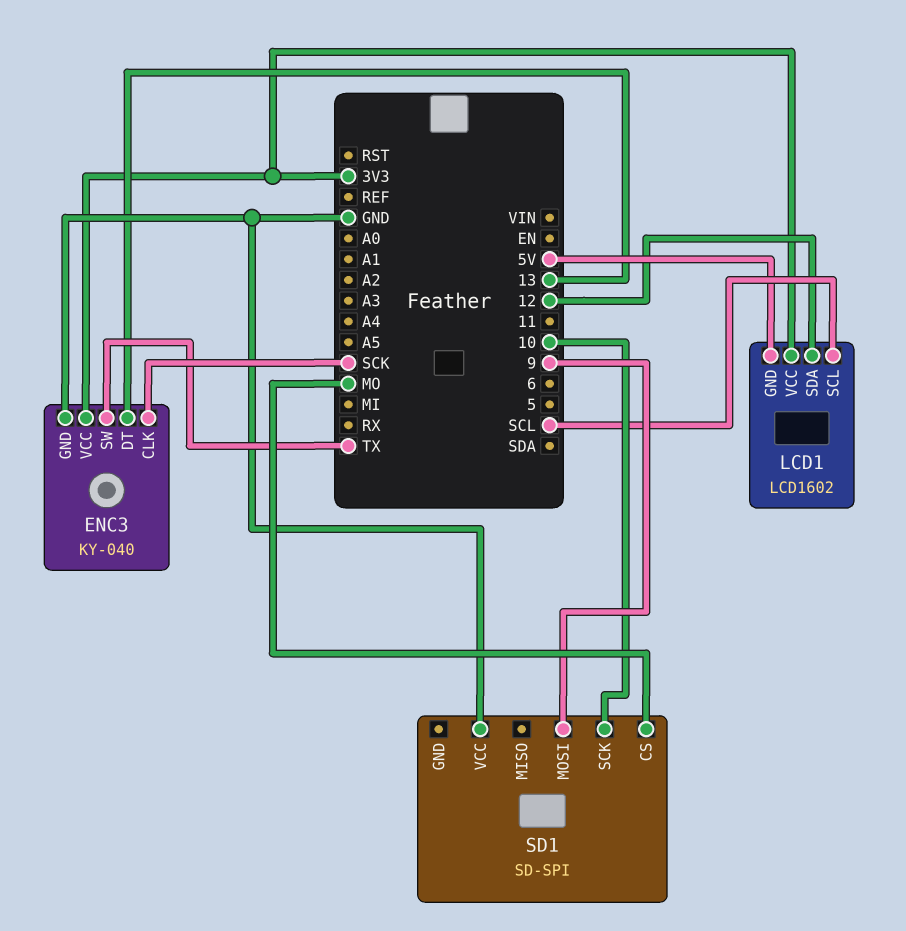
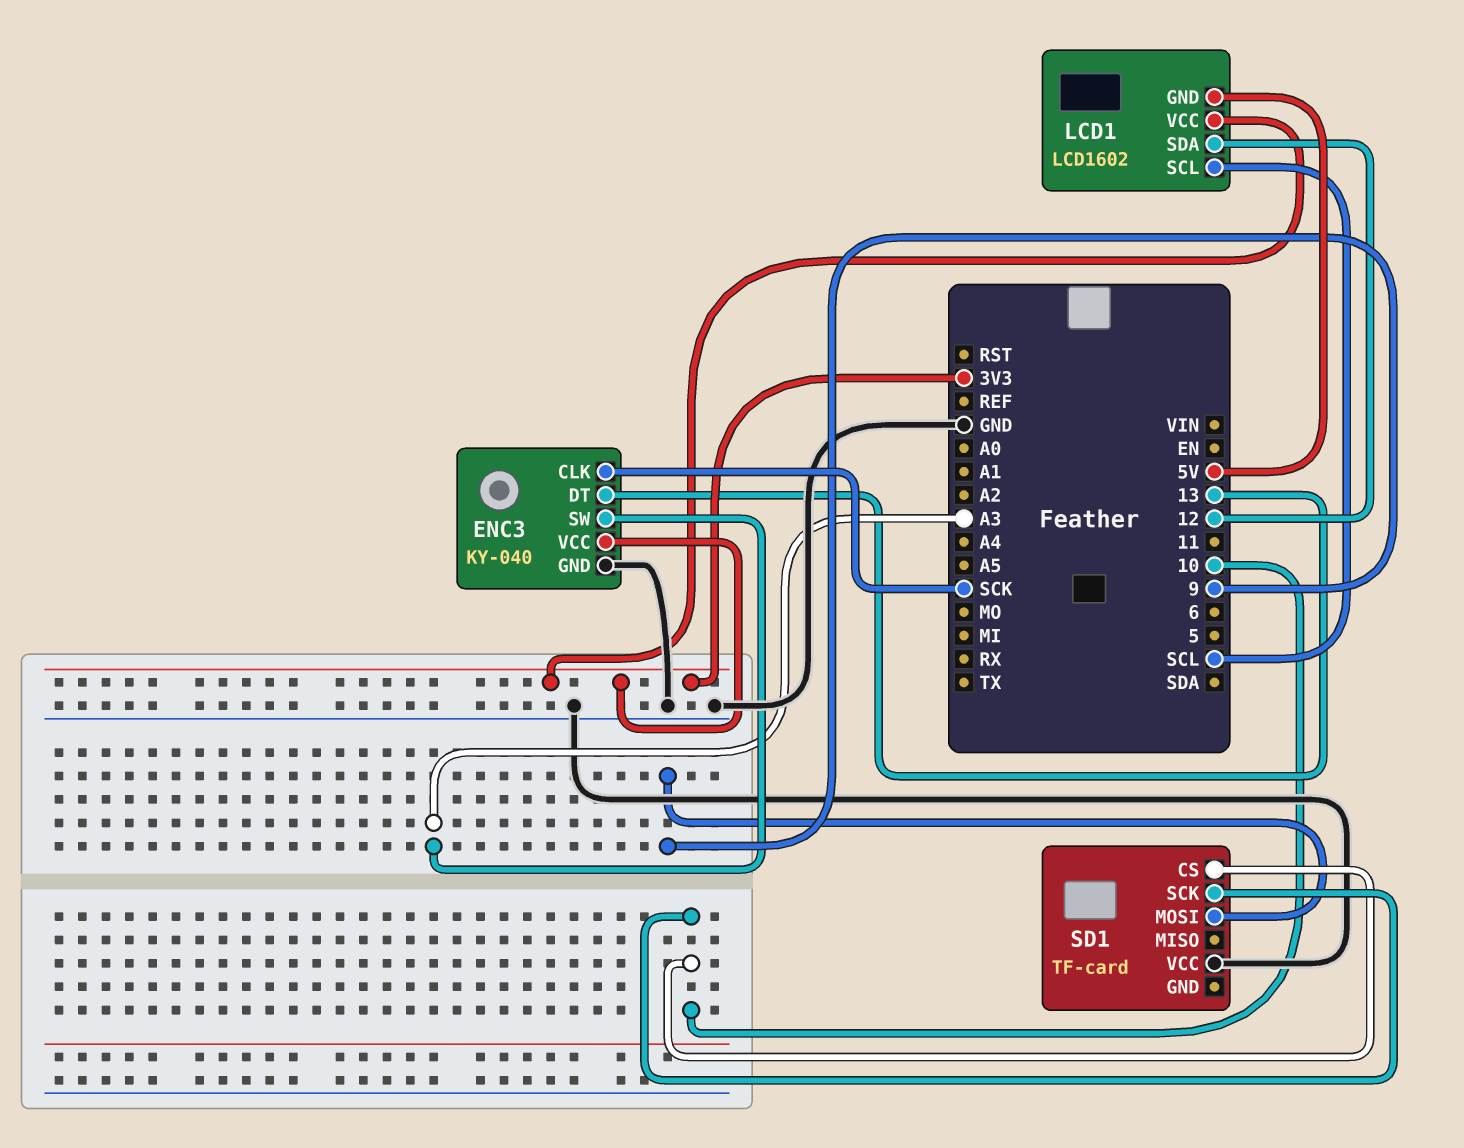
ENC3 pin SW: TX -> A3
SD1: SD-SPI -> TF-card
SD1 pin CS: MO -> 10

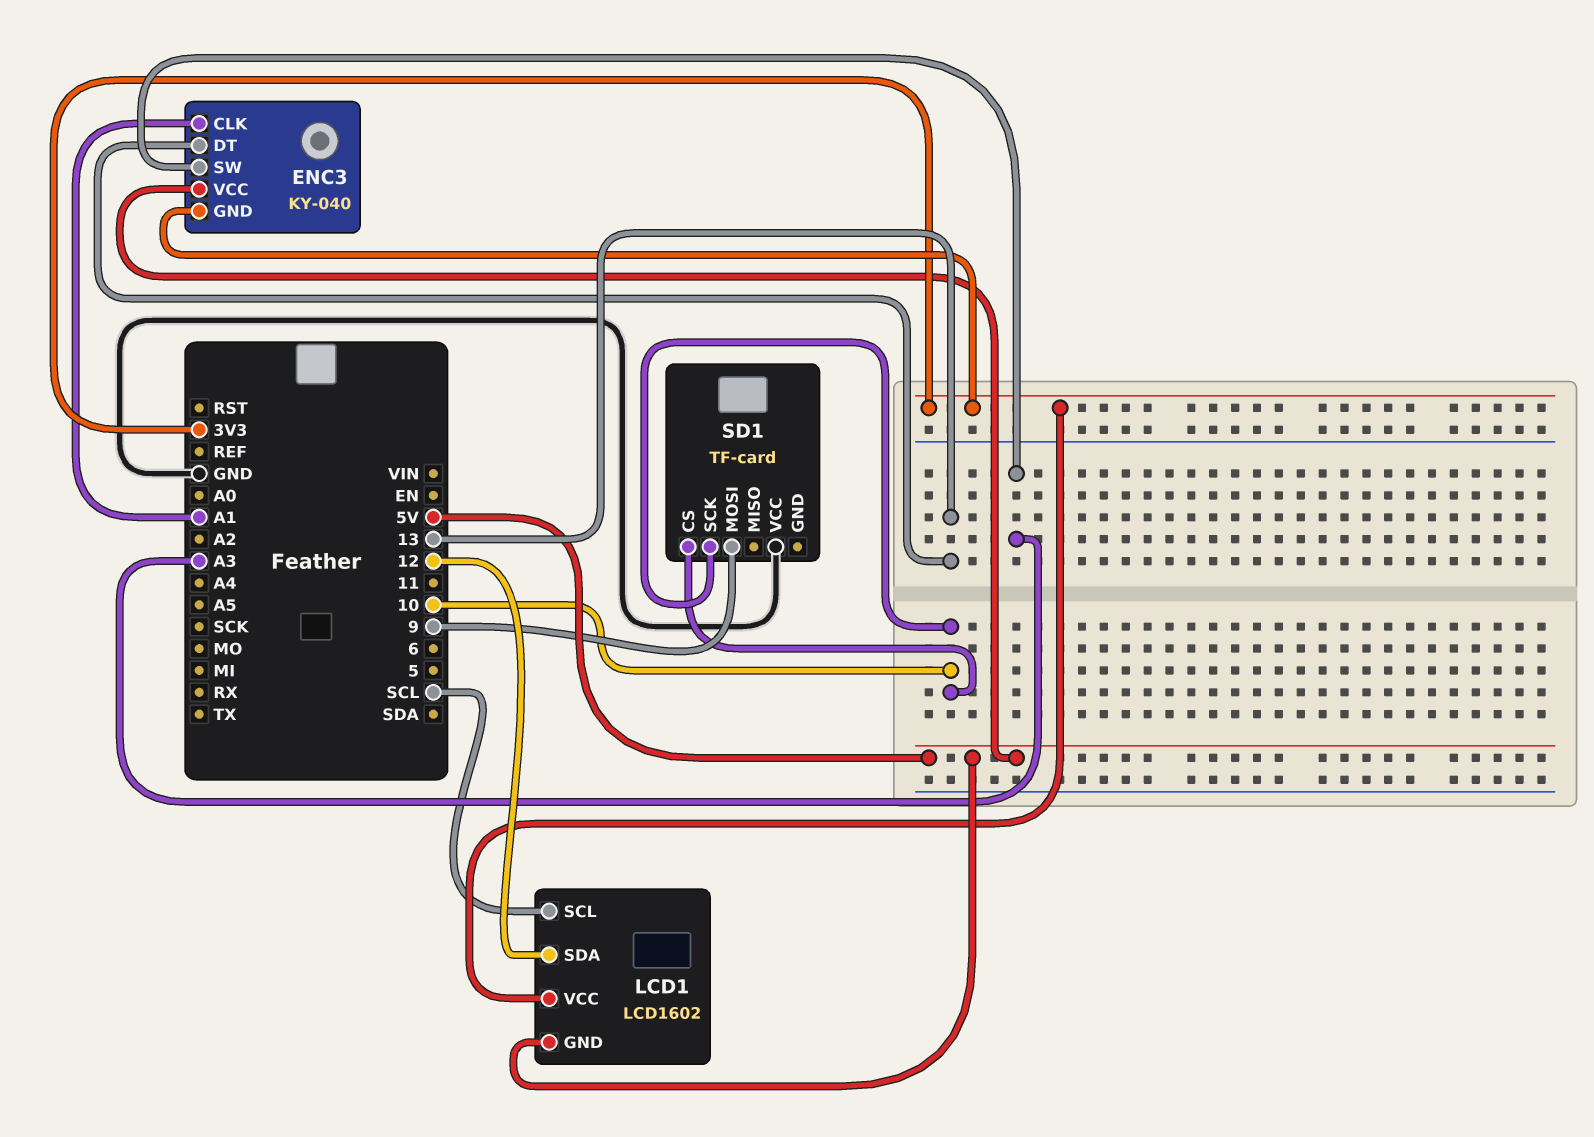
ENC3 pin CLK: SCK -> A1
ENC3 pin GND: GND -> 3V3
ENC3 pin VCC: 3V3 -> 5V

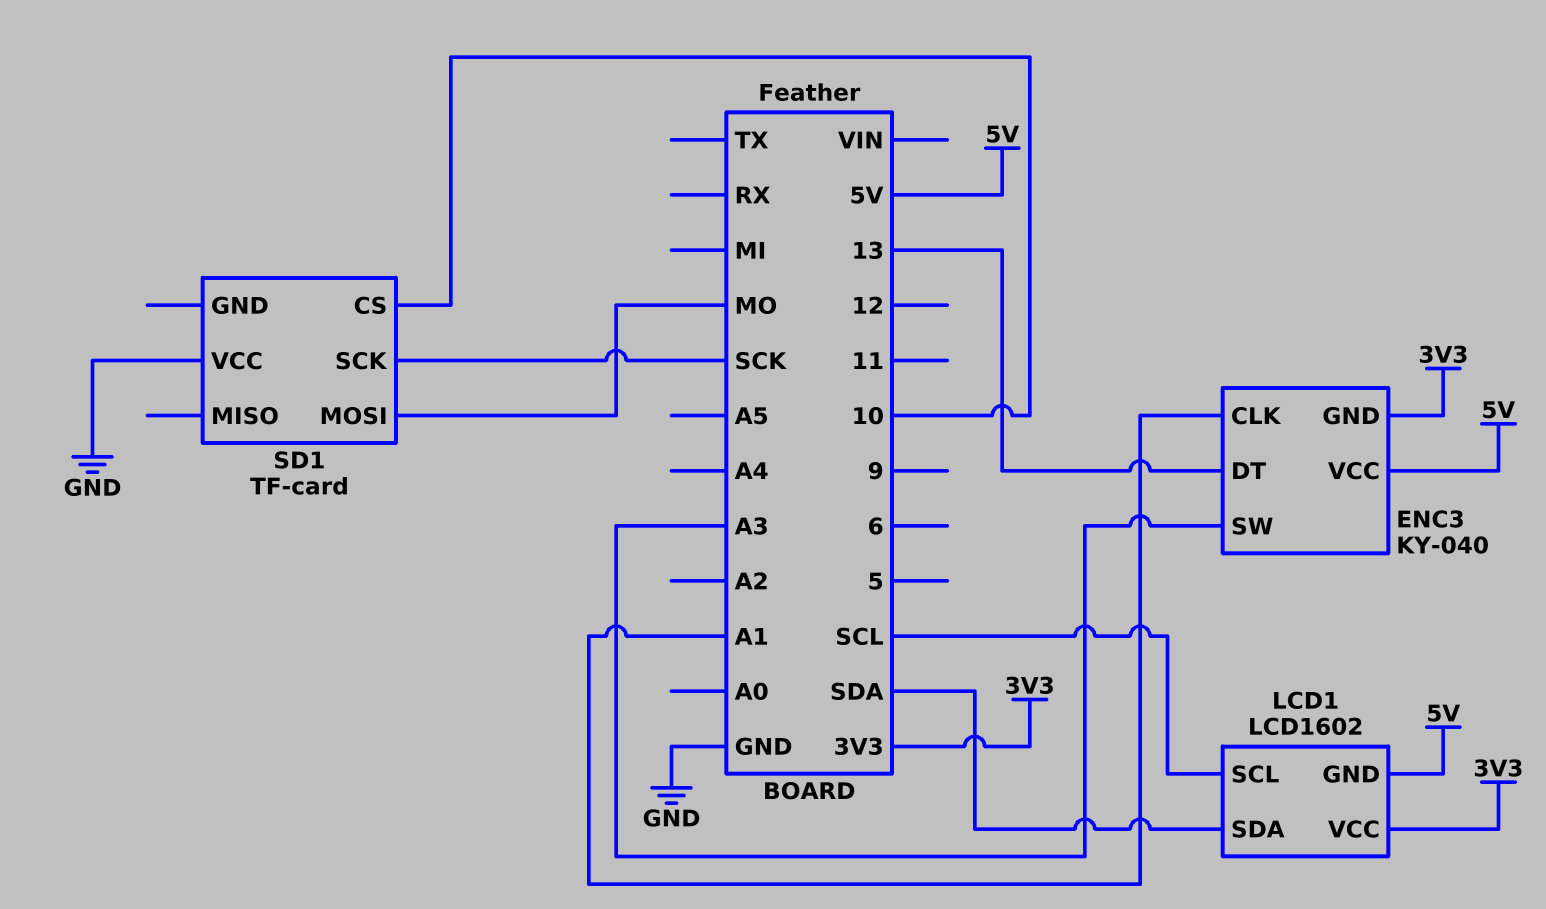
LCD1 pin SDA: 12 -> SDA
SD1 pin MOSI: 9 -> MO
SD1 pin SCK: 10 -> SCK

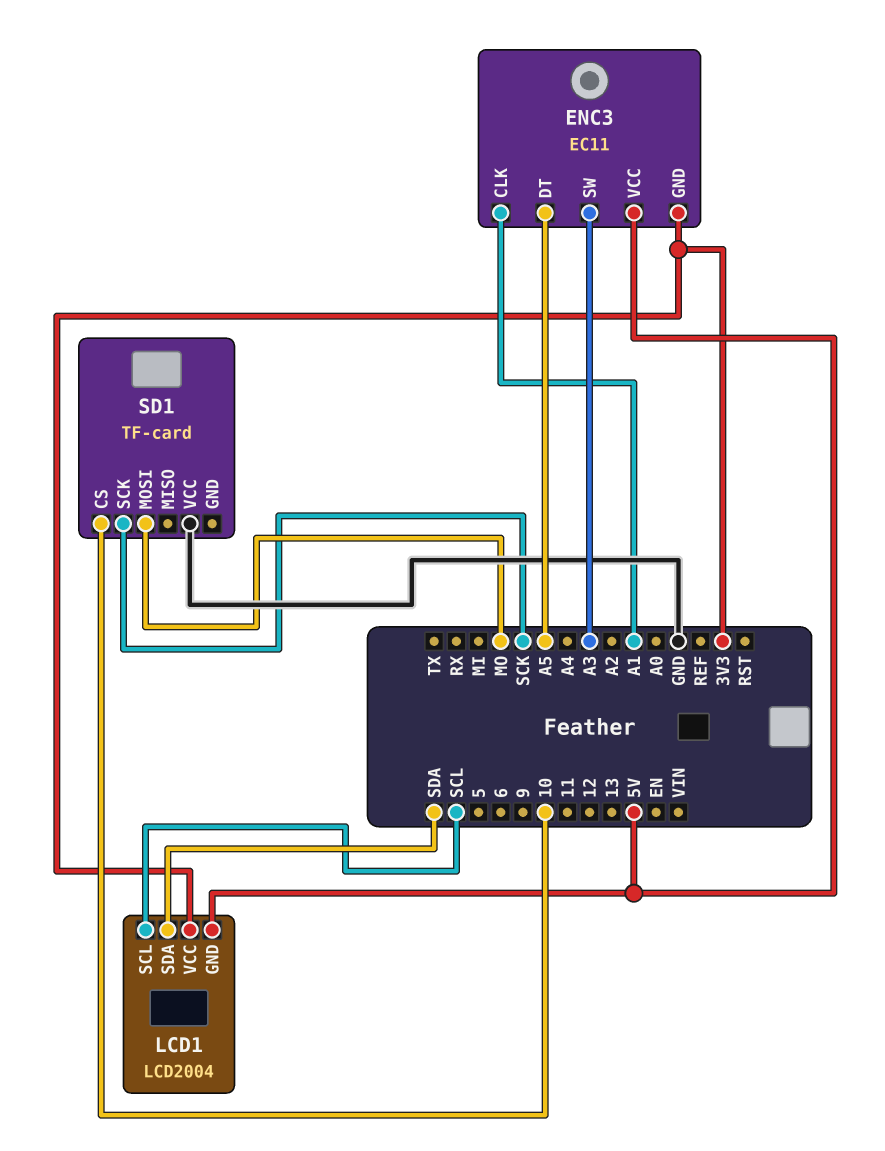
ENC3: KY-040 -> EC11
ENC3 pin DT: 13 -> A5
LCD1: LCD1602 -> LCD2004

